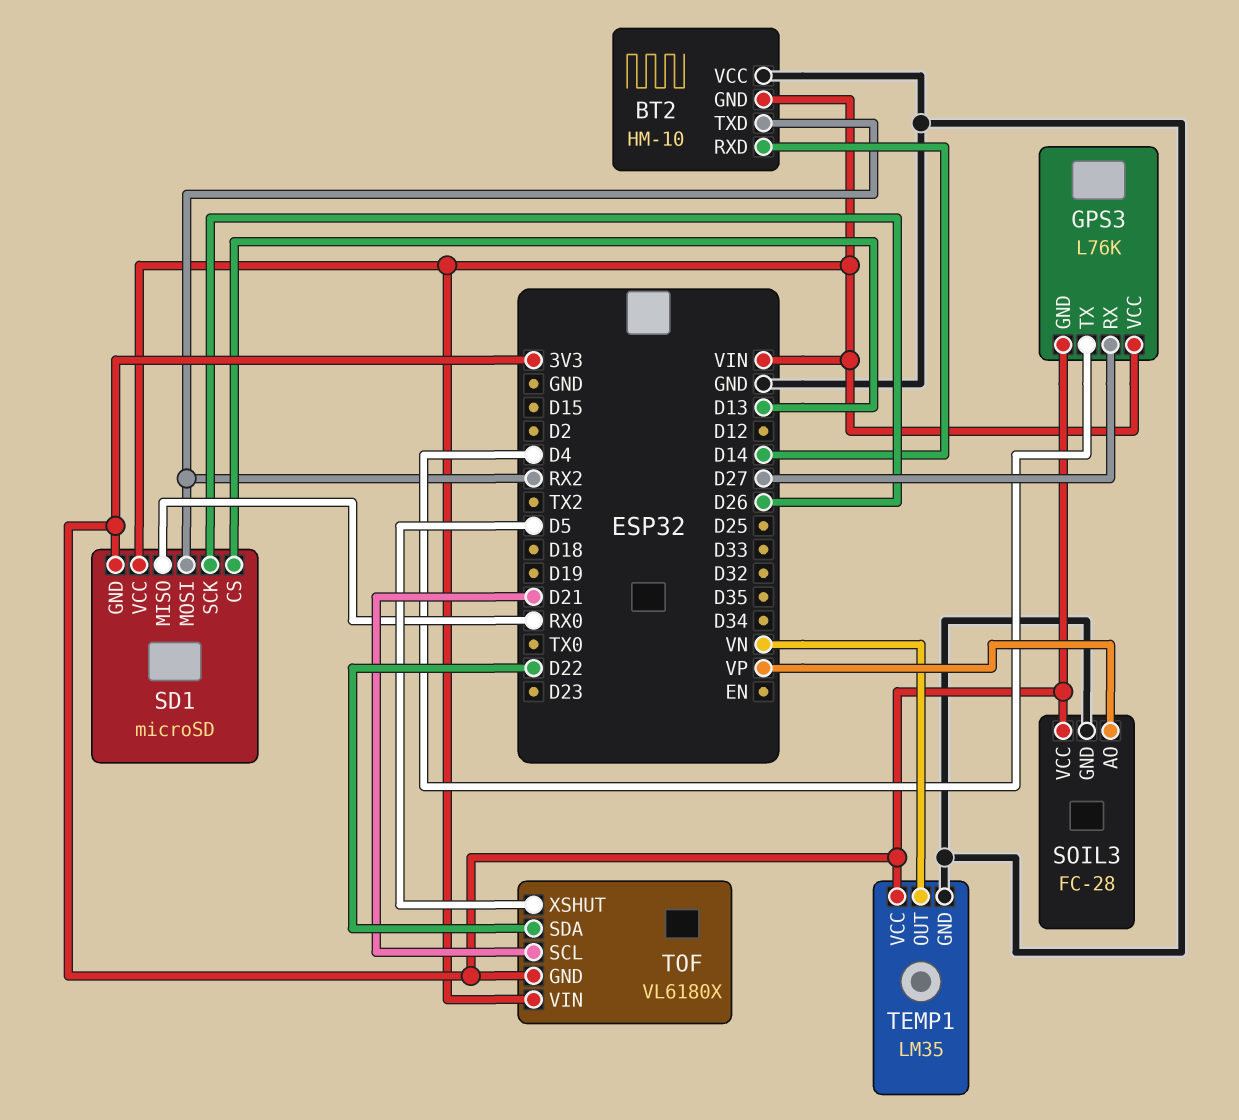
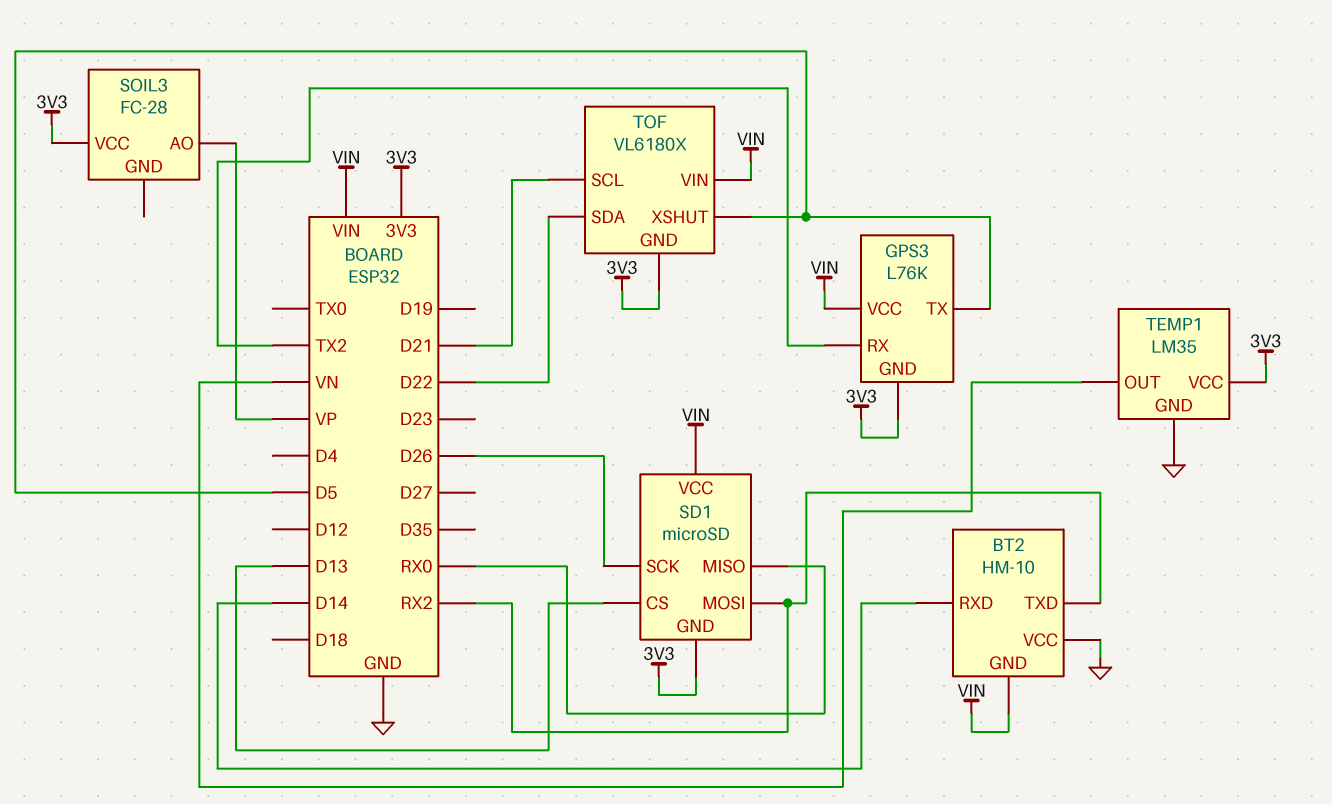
GPS3 pin RX: D27 -> TX2
GPS3 pin TX: D4 -> D5
SOIL3 pin GND: GND -> none

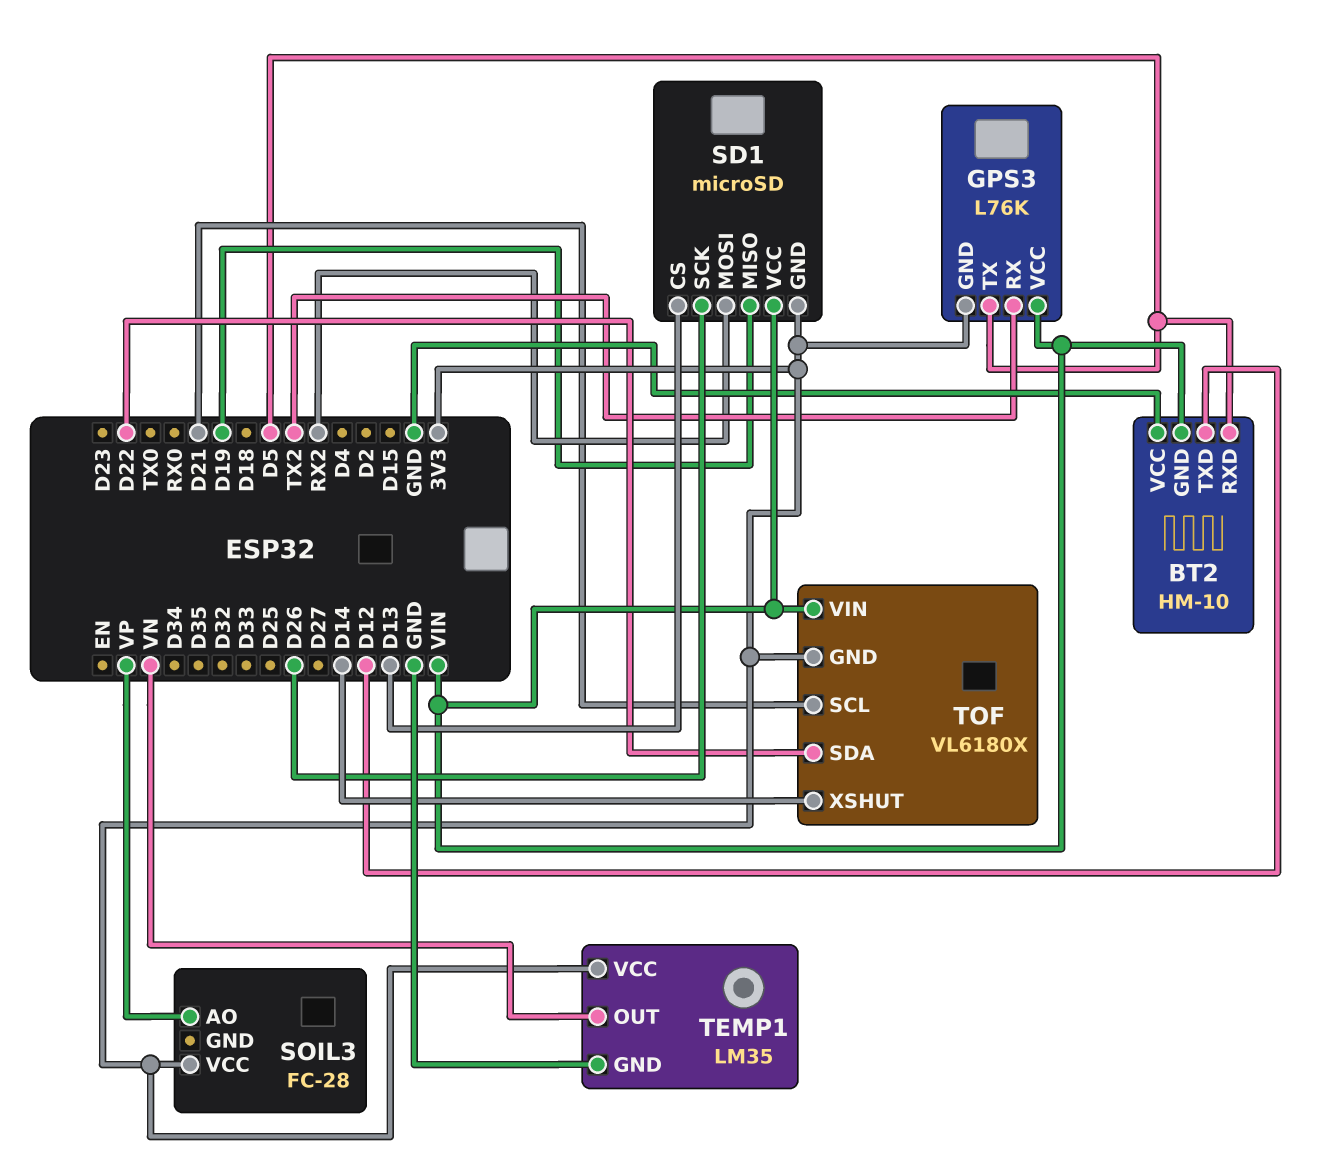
BT2 pin RXD: D14 -> D5
BT2 pin TXD: RX2 -> D12
SD1 pin MISO: RX0 -> D19
TOF pin XSHUT: D5 -> D14

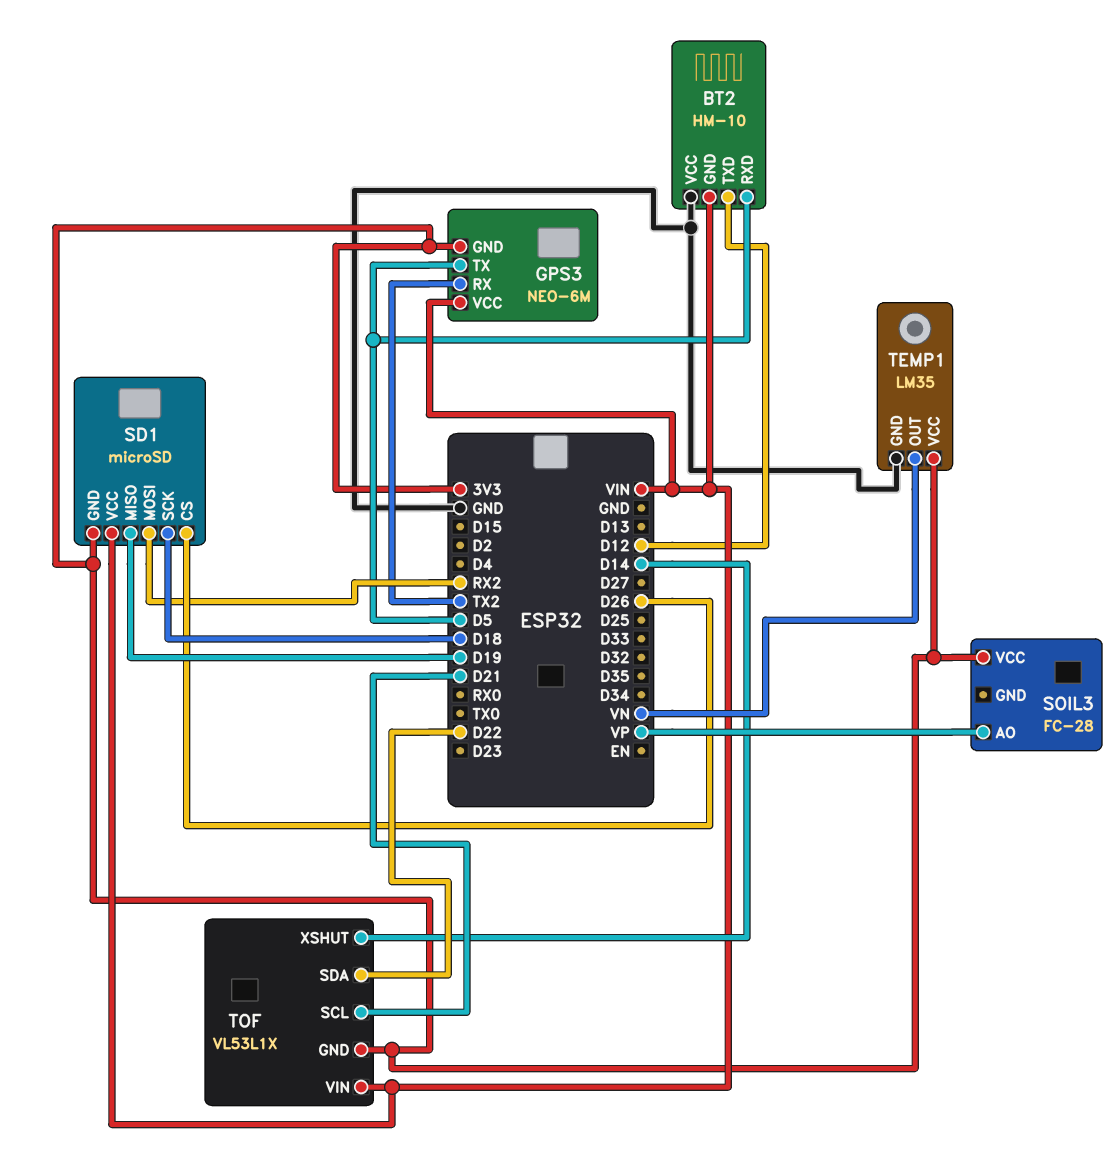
GPS3: L76K -> NEO-6M
SD1 pin CS: D13 -> D26
SD1 pin SCK: D26 -> D18
TOF: VL6180X -> VL53L1X

